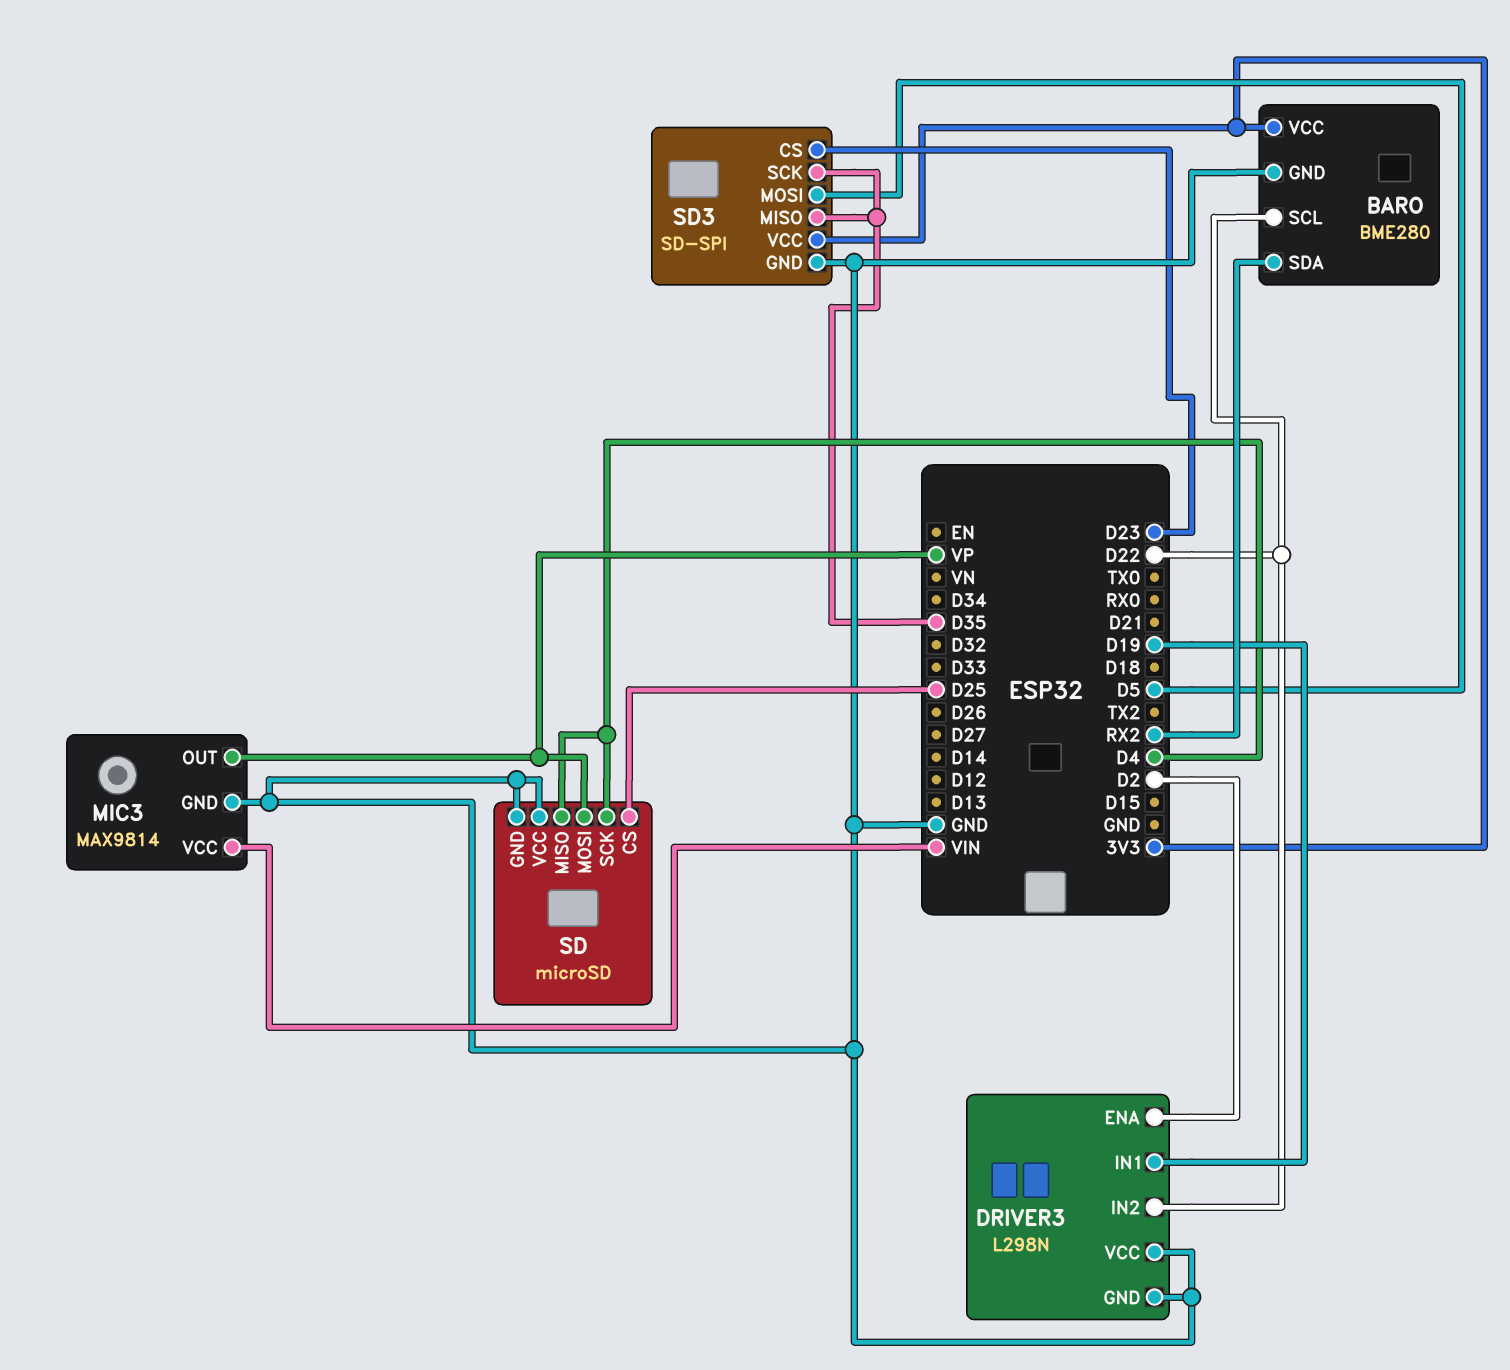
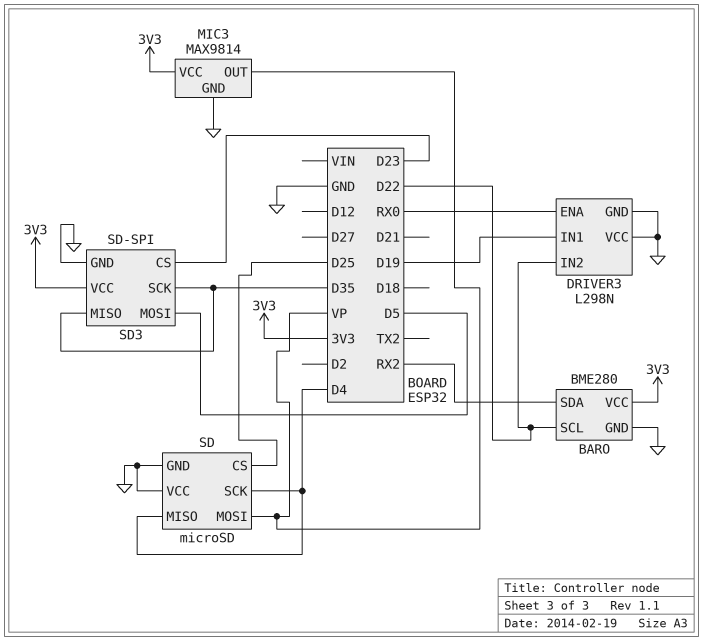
DRIVER3 pin ENA: D2 -> RX0
MIC3 pin VCC: VIN -> 3V3

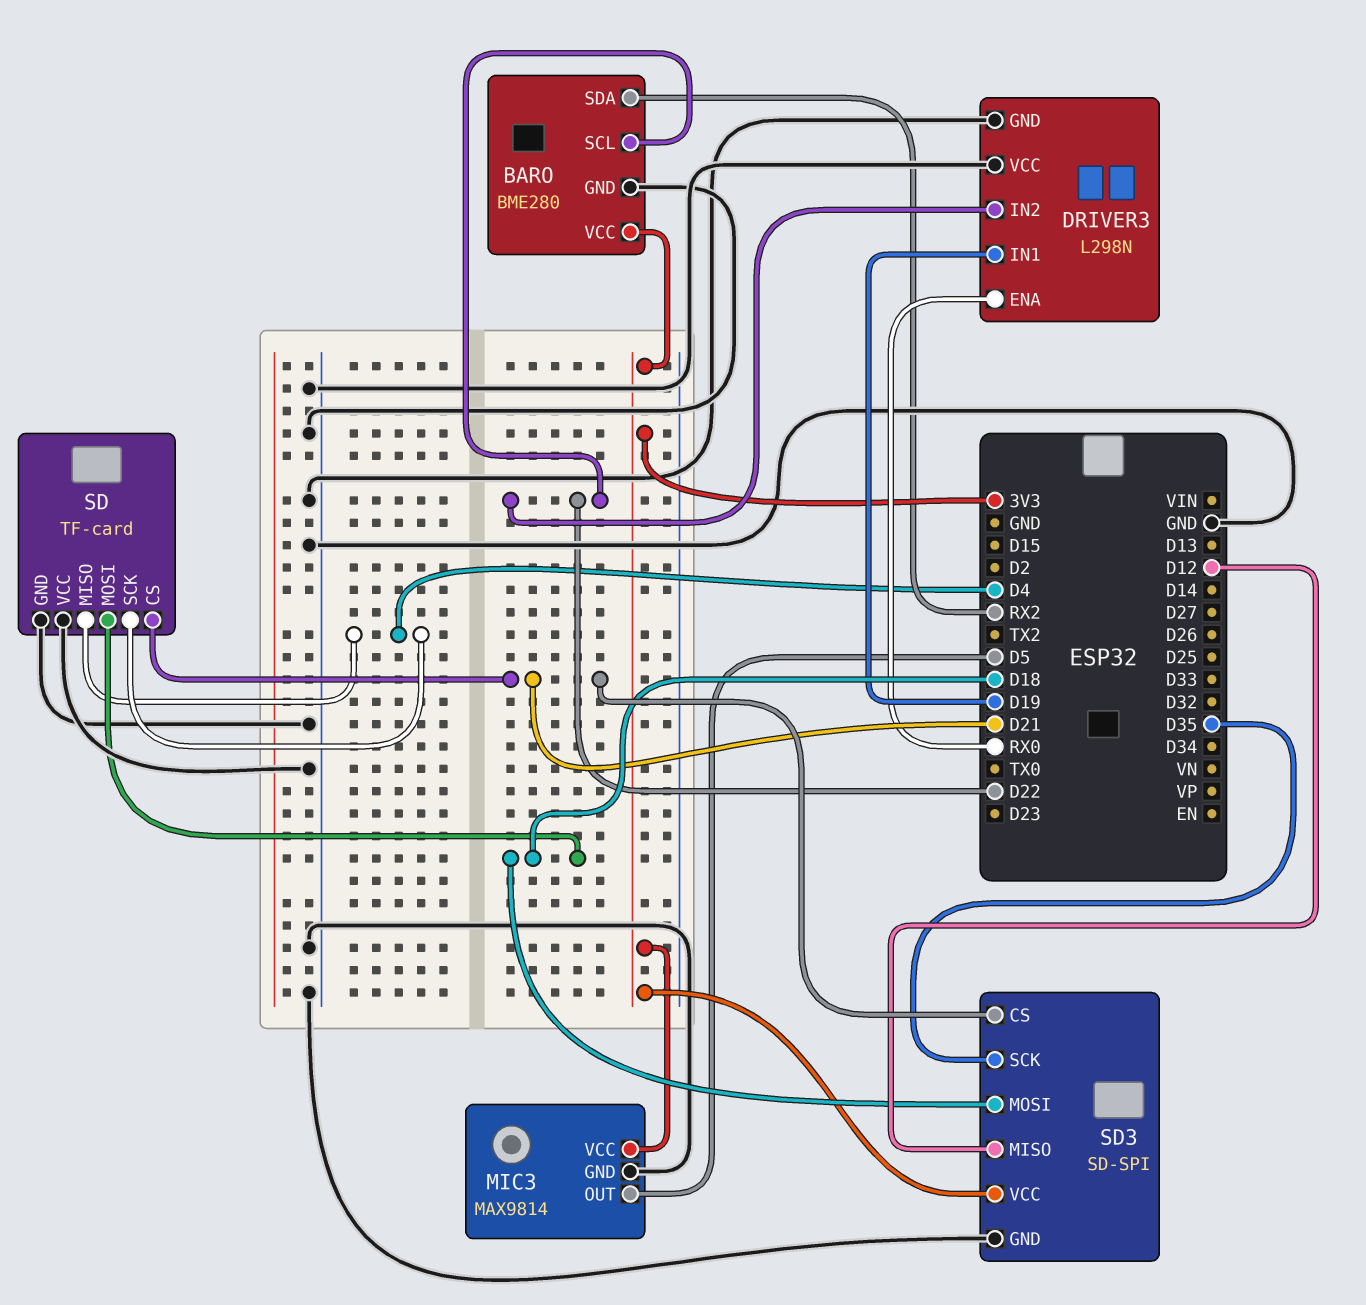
MIC3 pin OUT: VP -> D5
SD: microSD -> TF-card
SD pin CS: D25 -> D21
SD pin MOSI: VP -> D18
SD3 pin CS: D23 -> D21
SD3 pin MISO: D35 -> D12
SD3 pin MOSI: D5 -> D18

